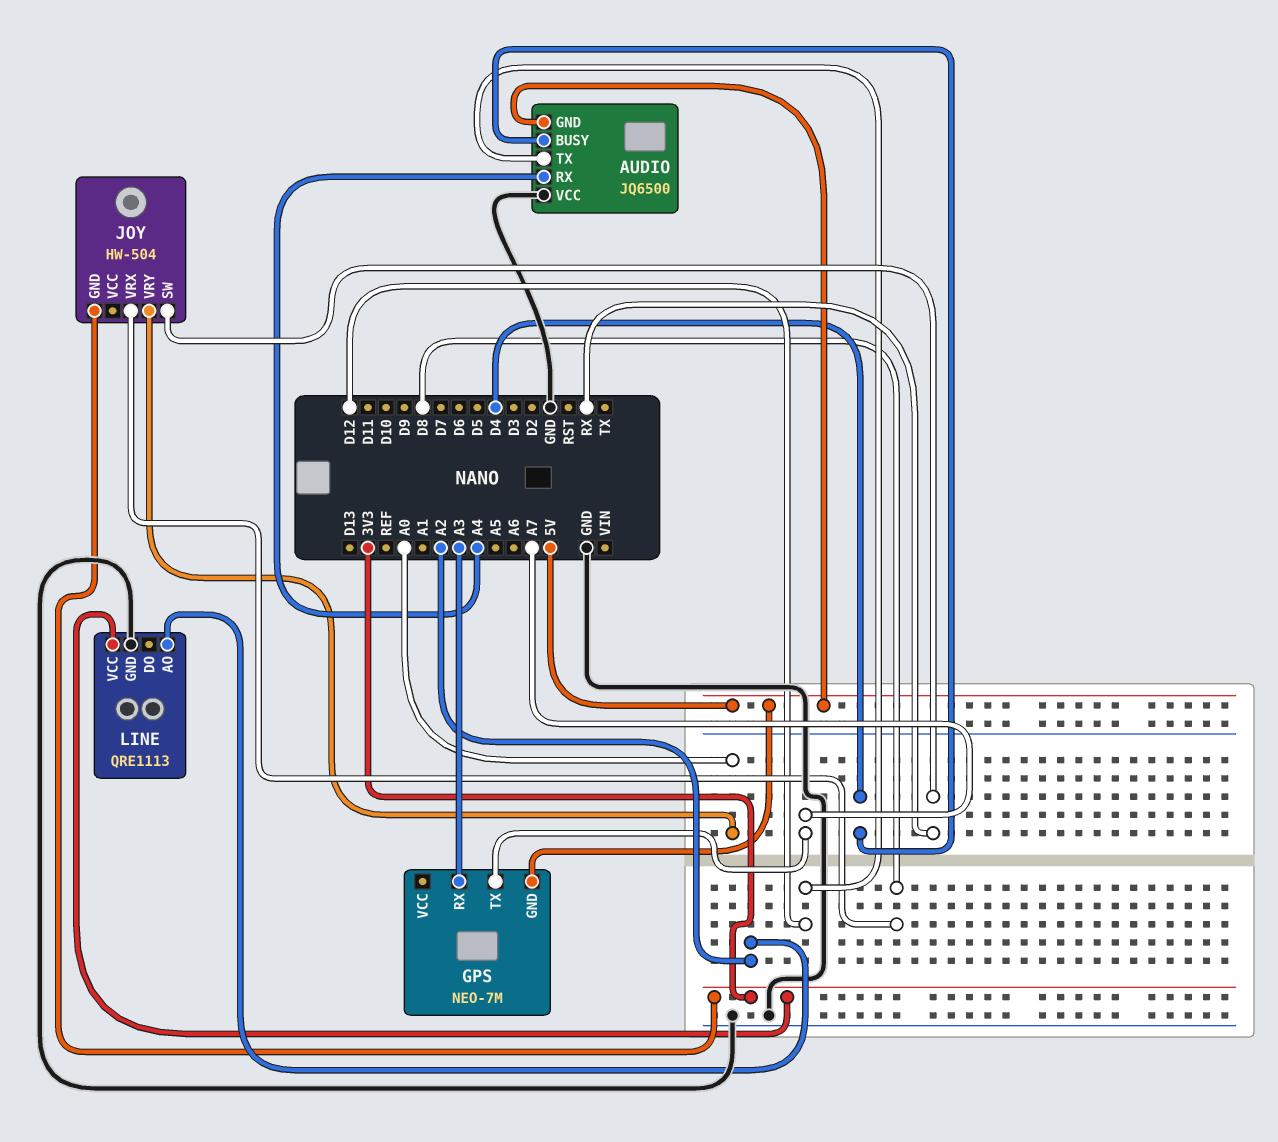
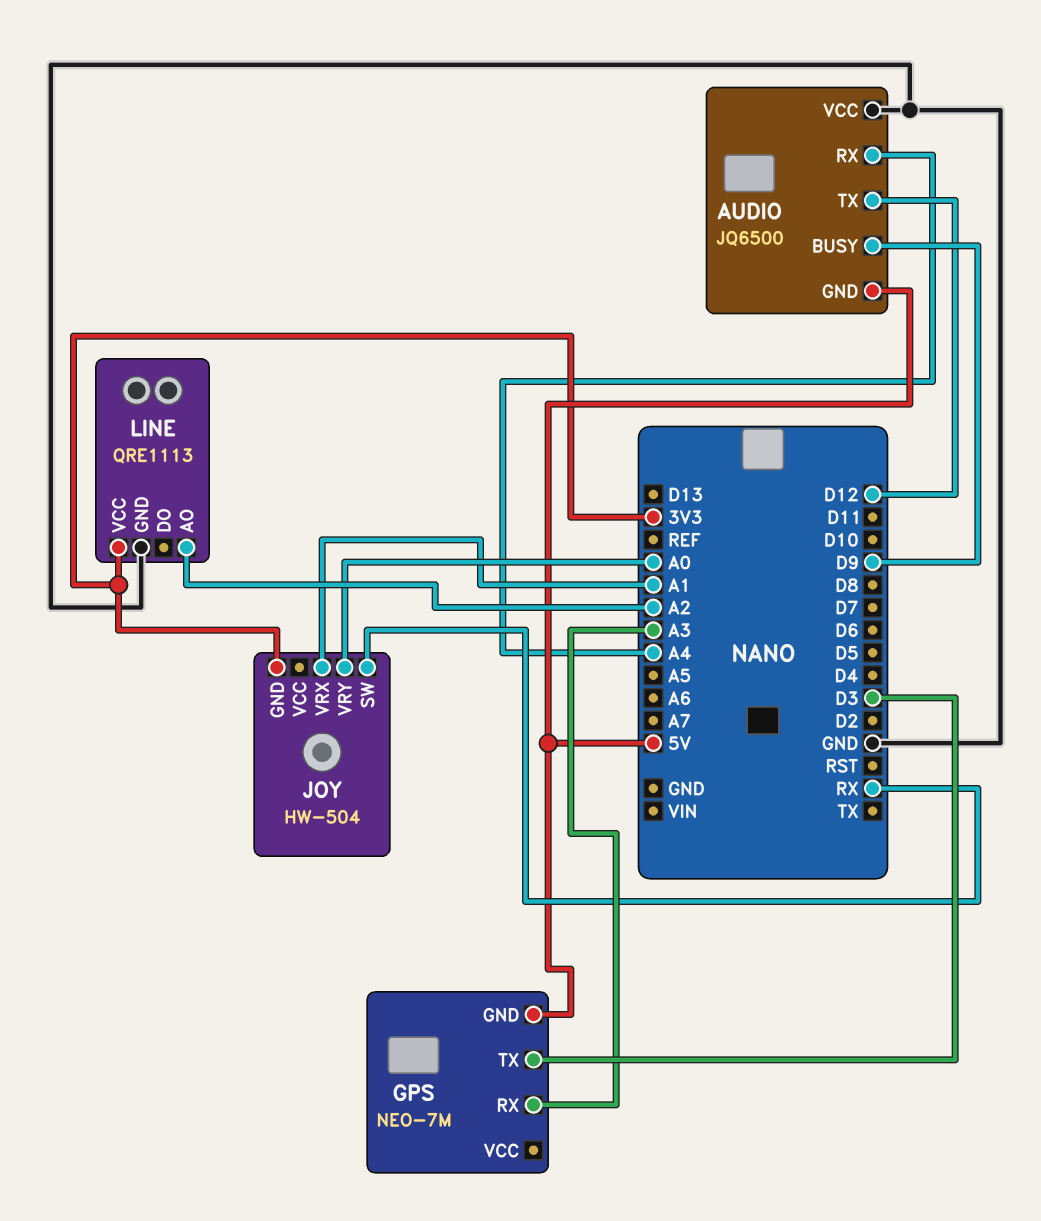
AUDIO pin BUSY: D4 -> D9
GPS pin TX: A7 -> D3
JOY pin VRX: D8 -> A1

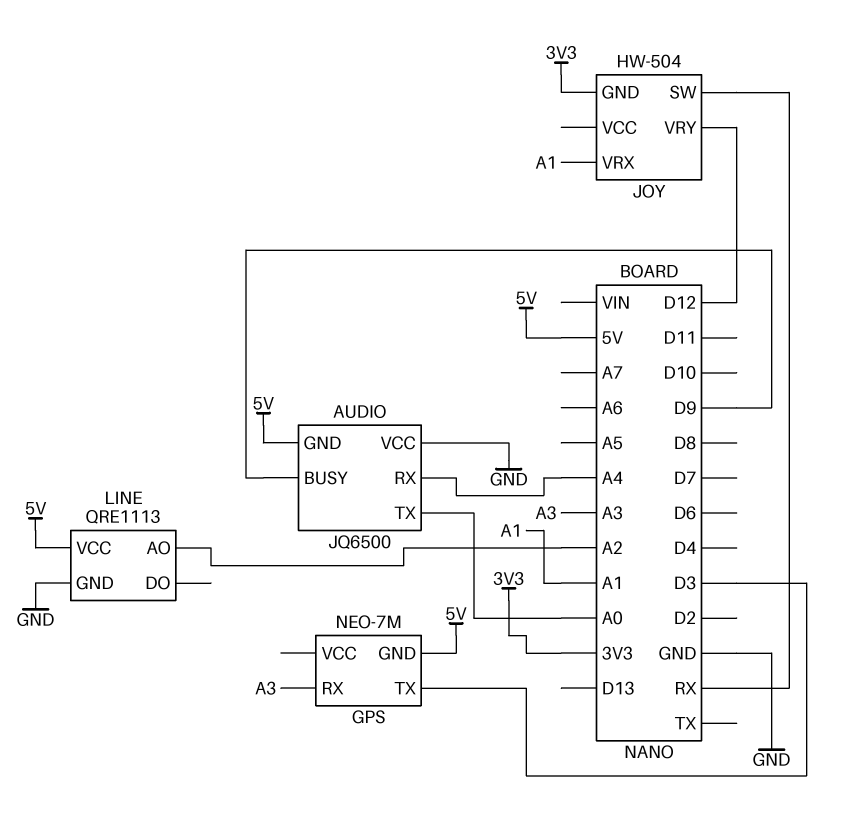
AUDIO pin TX: D12 -> A0
JOY pin VRY: A0 -> D12
LINE pin VCC: 3V3 -> 5V

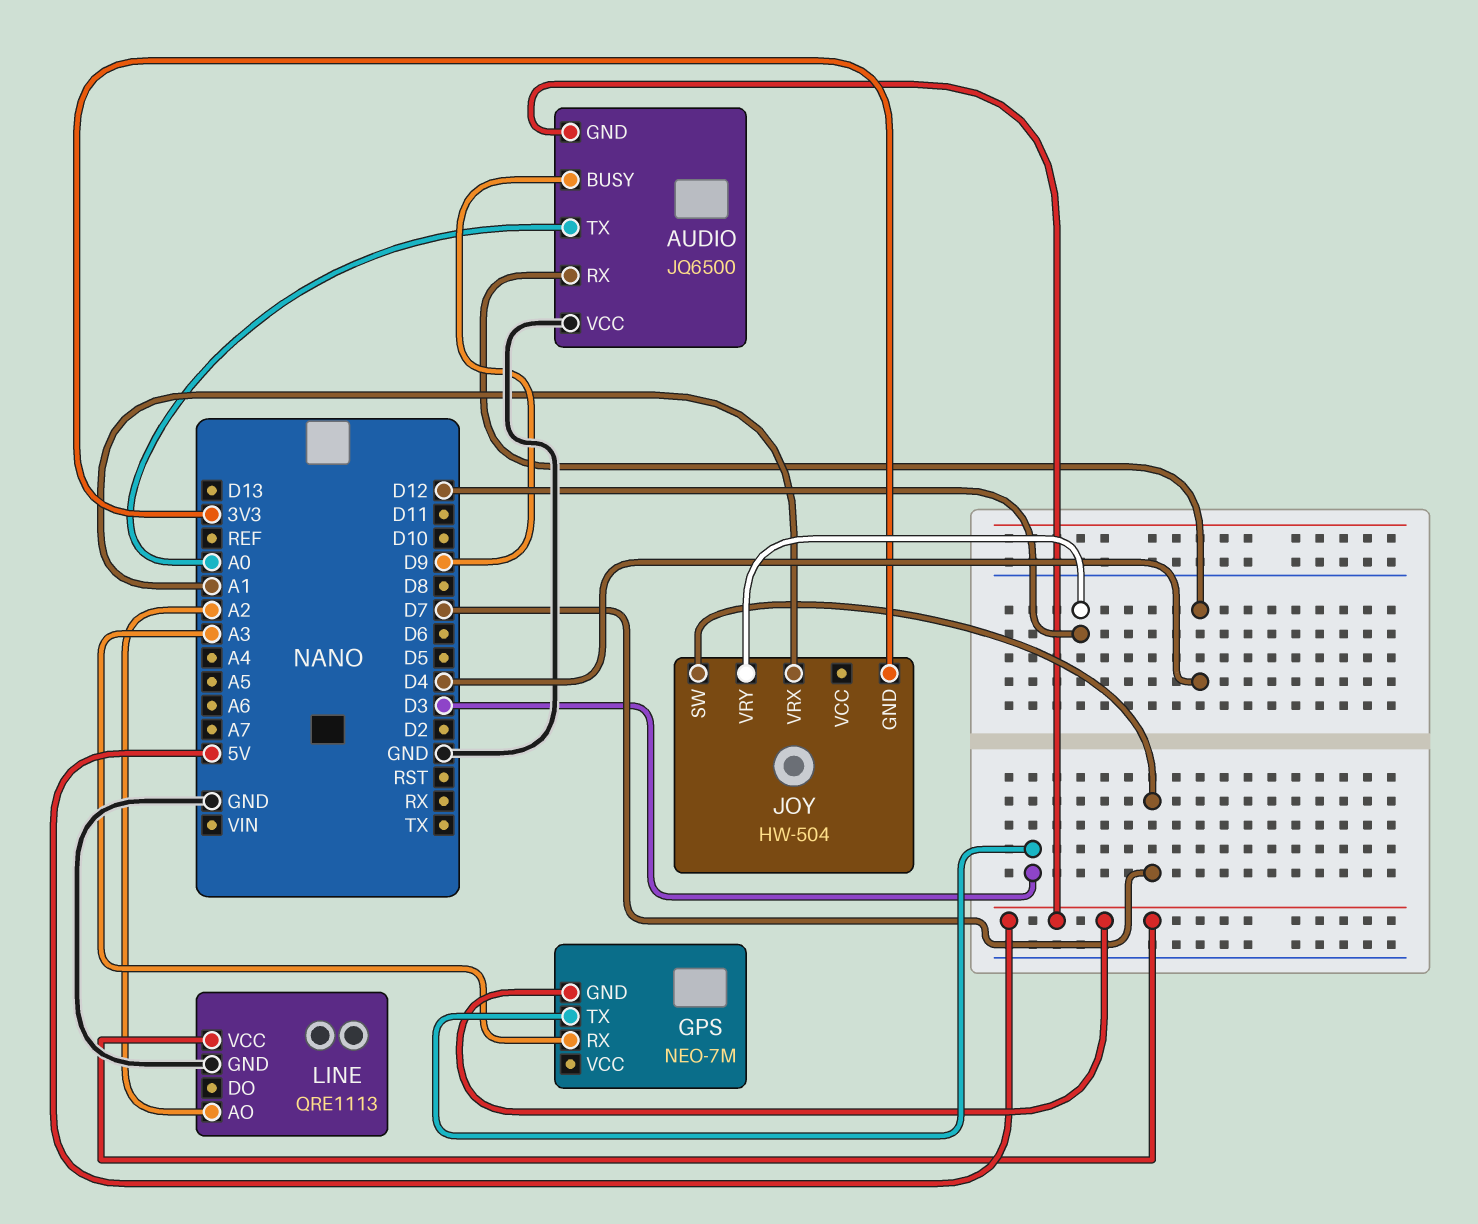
AUDIO pin RX: A4 -> D4
JOY pin SW: RX -> D7

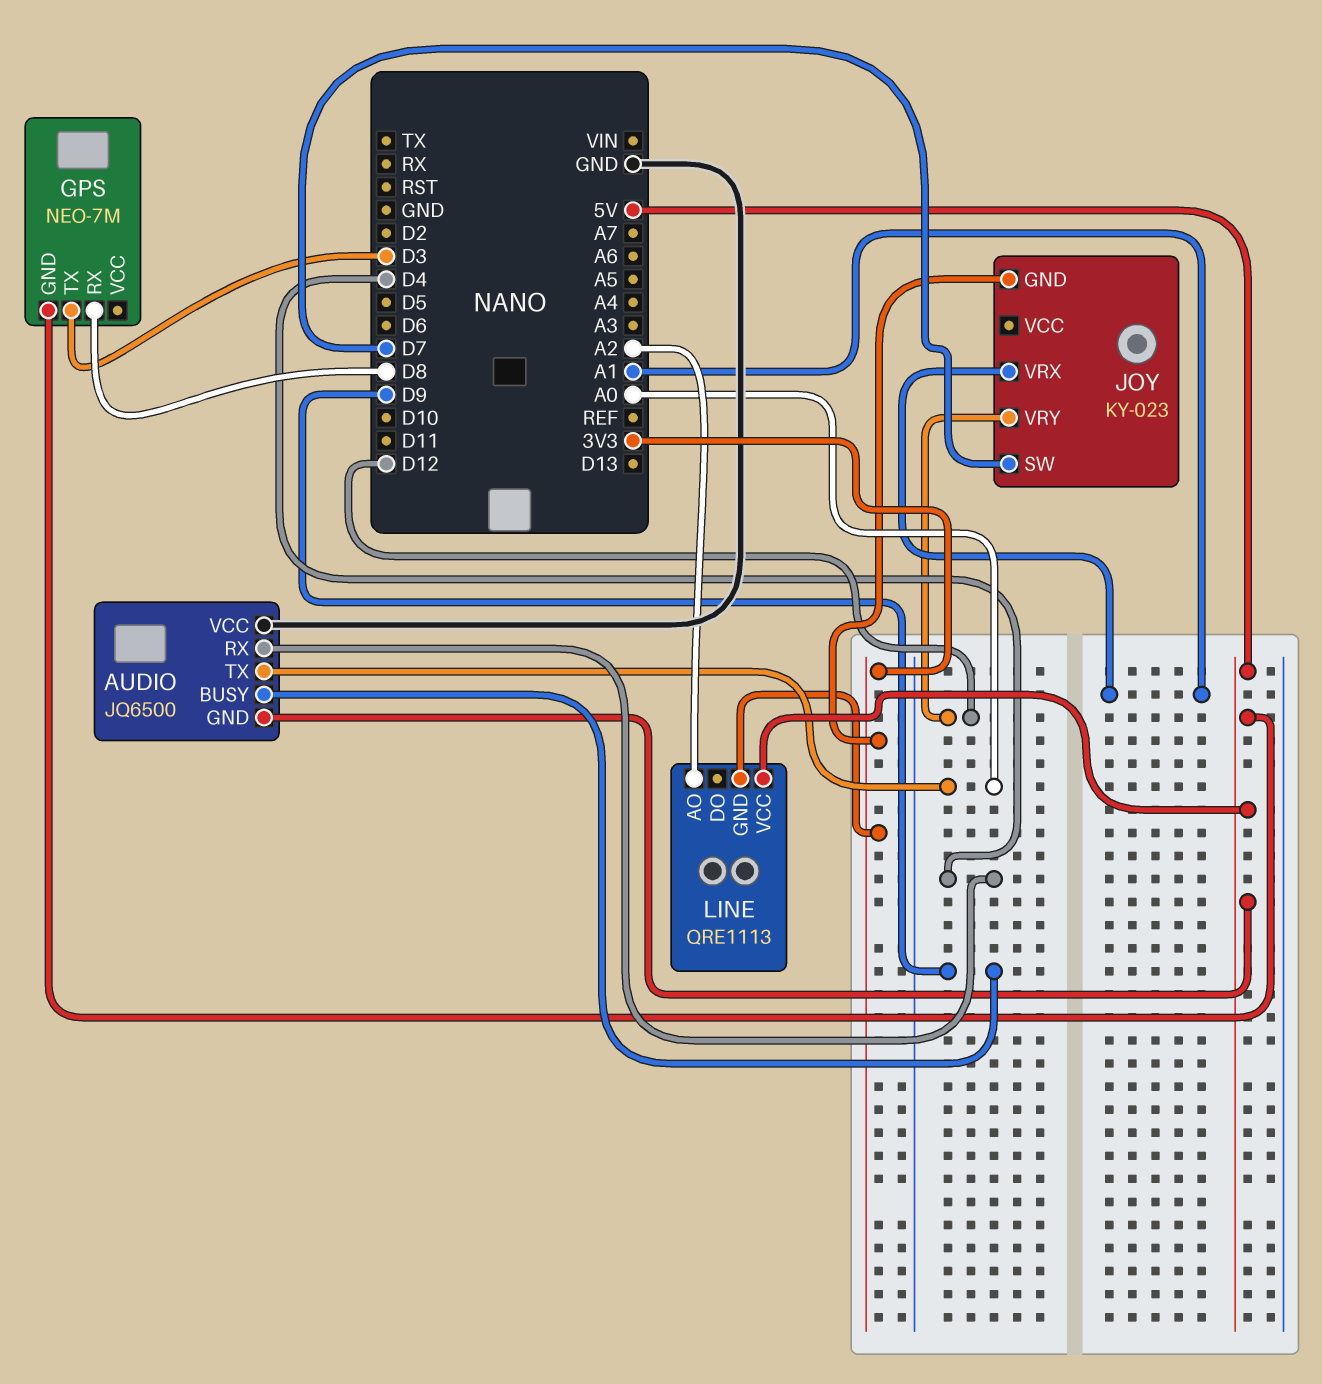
GPS pin RX: A3 -> D8
JOY: HW-504 -> KY-023
LINE pin GND: GND -> 3V3

